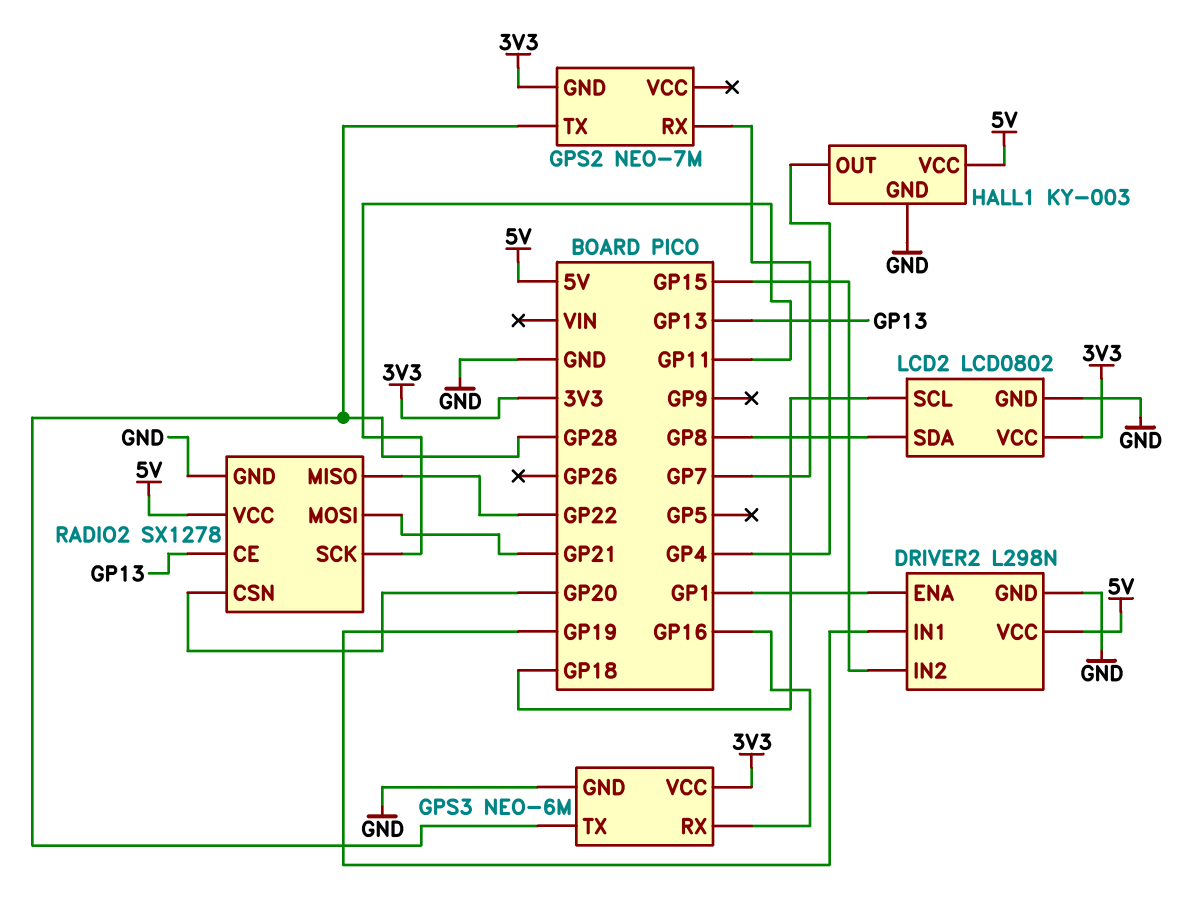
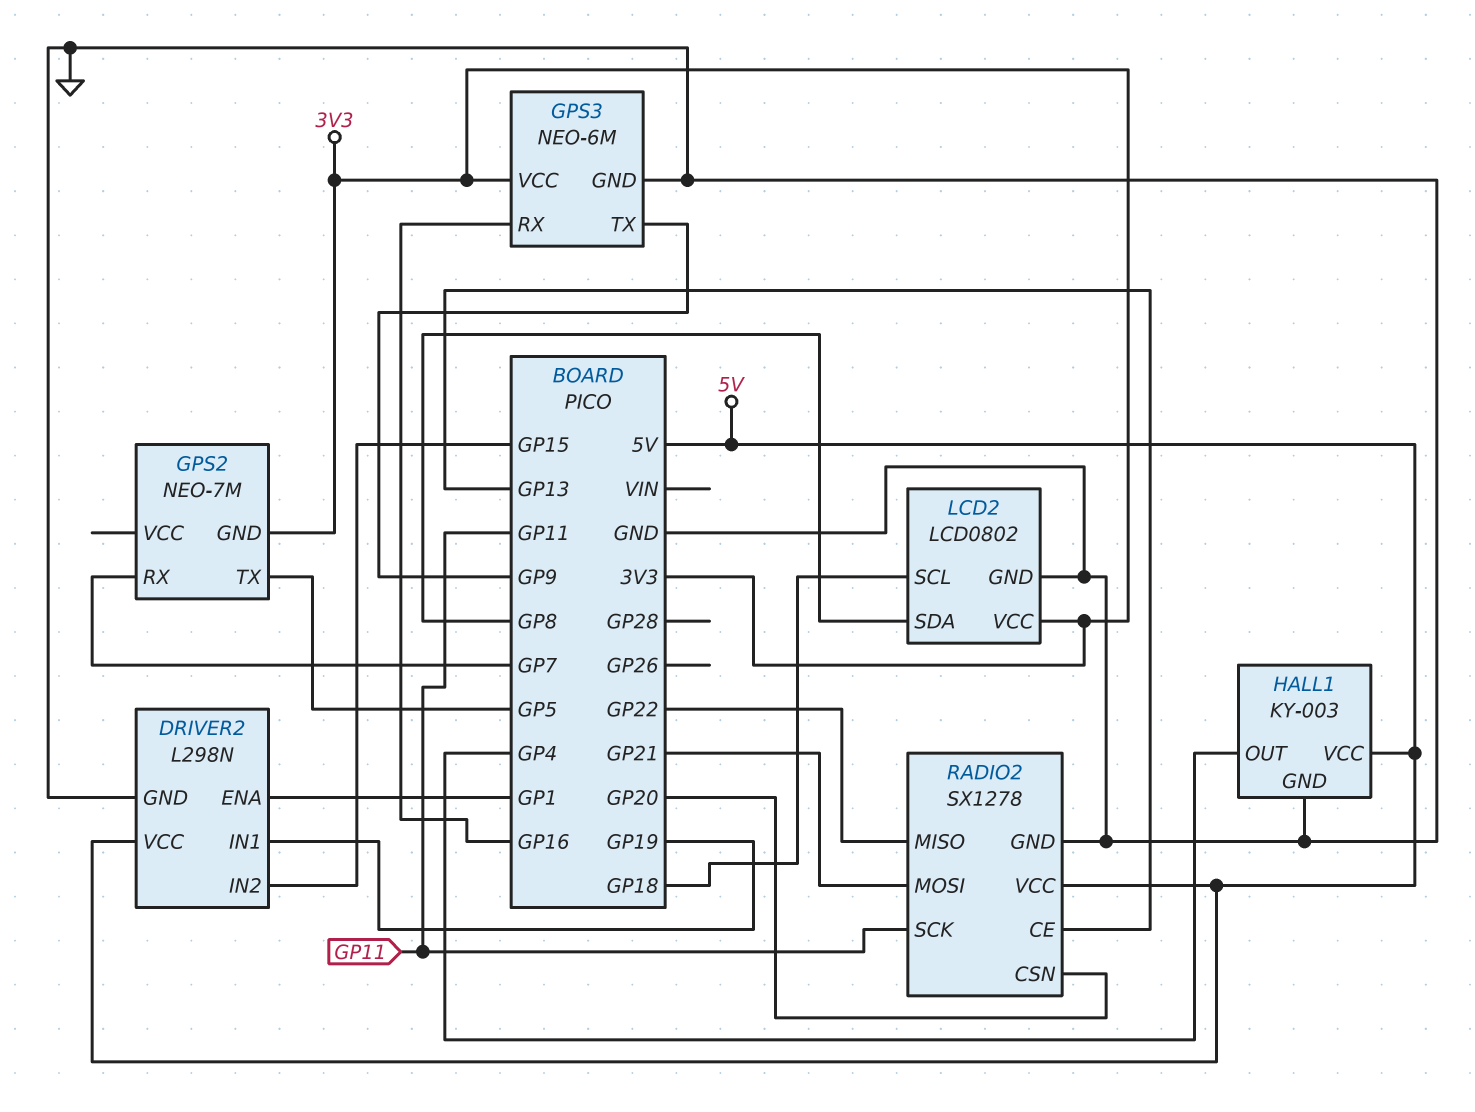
GPS2 pin TX: GP28 -> GP5
GPS3 pin TX: GP28 -> GP9

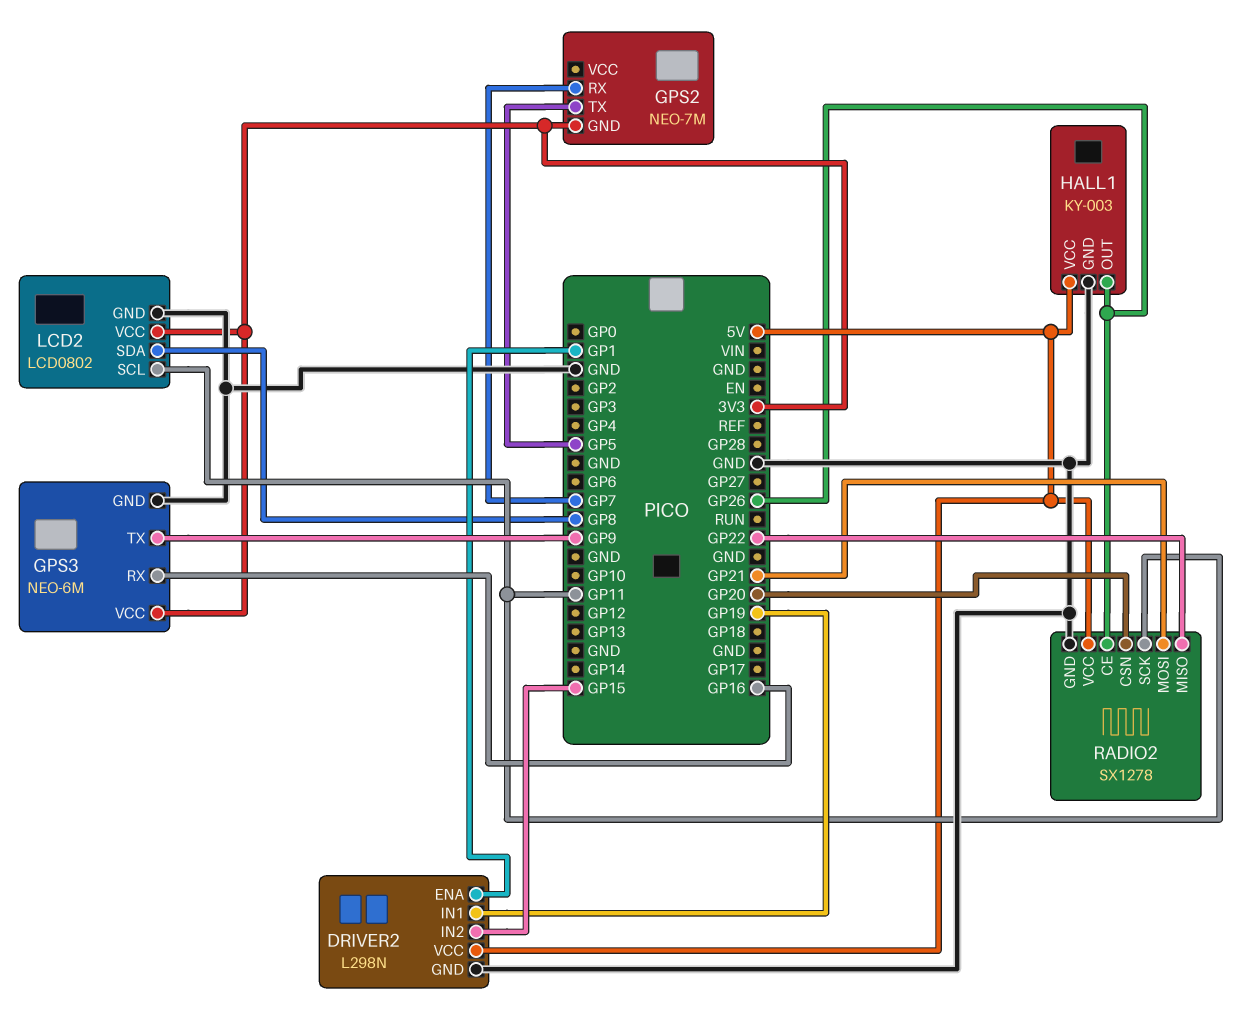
HALL1 pin OUT: GP4 -> GP26
LCD2 pin SCL: GP18 -> GP11
RADIO2 pin CE: GP13 -> GP26

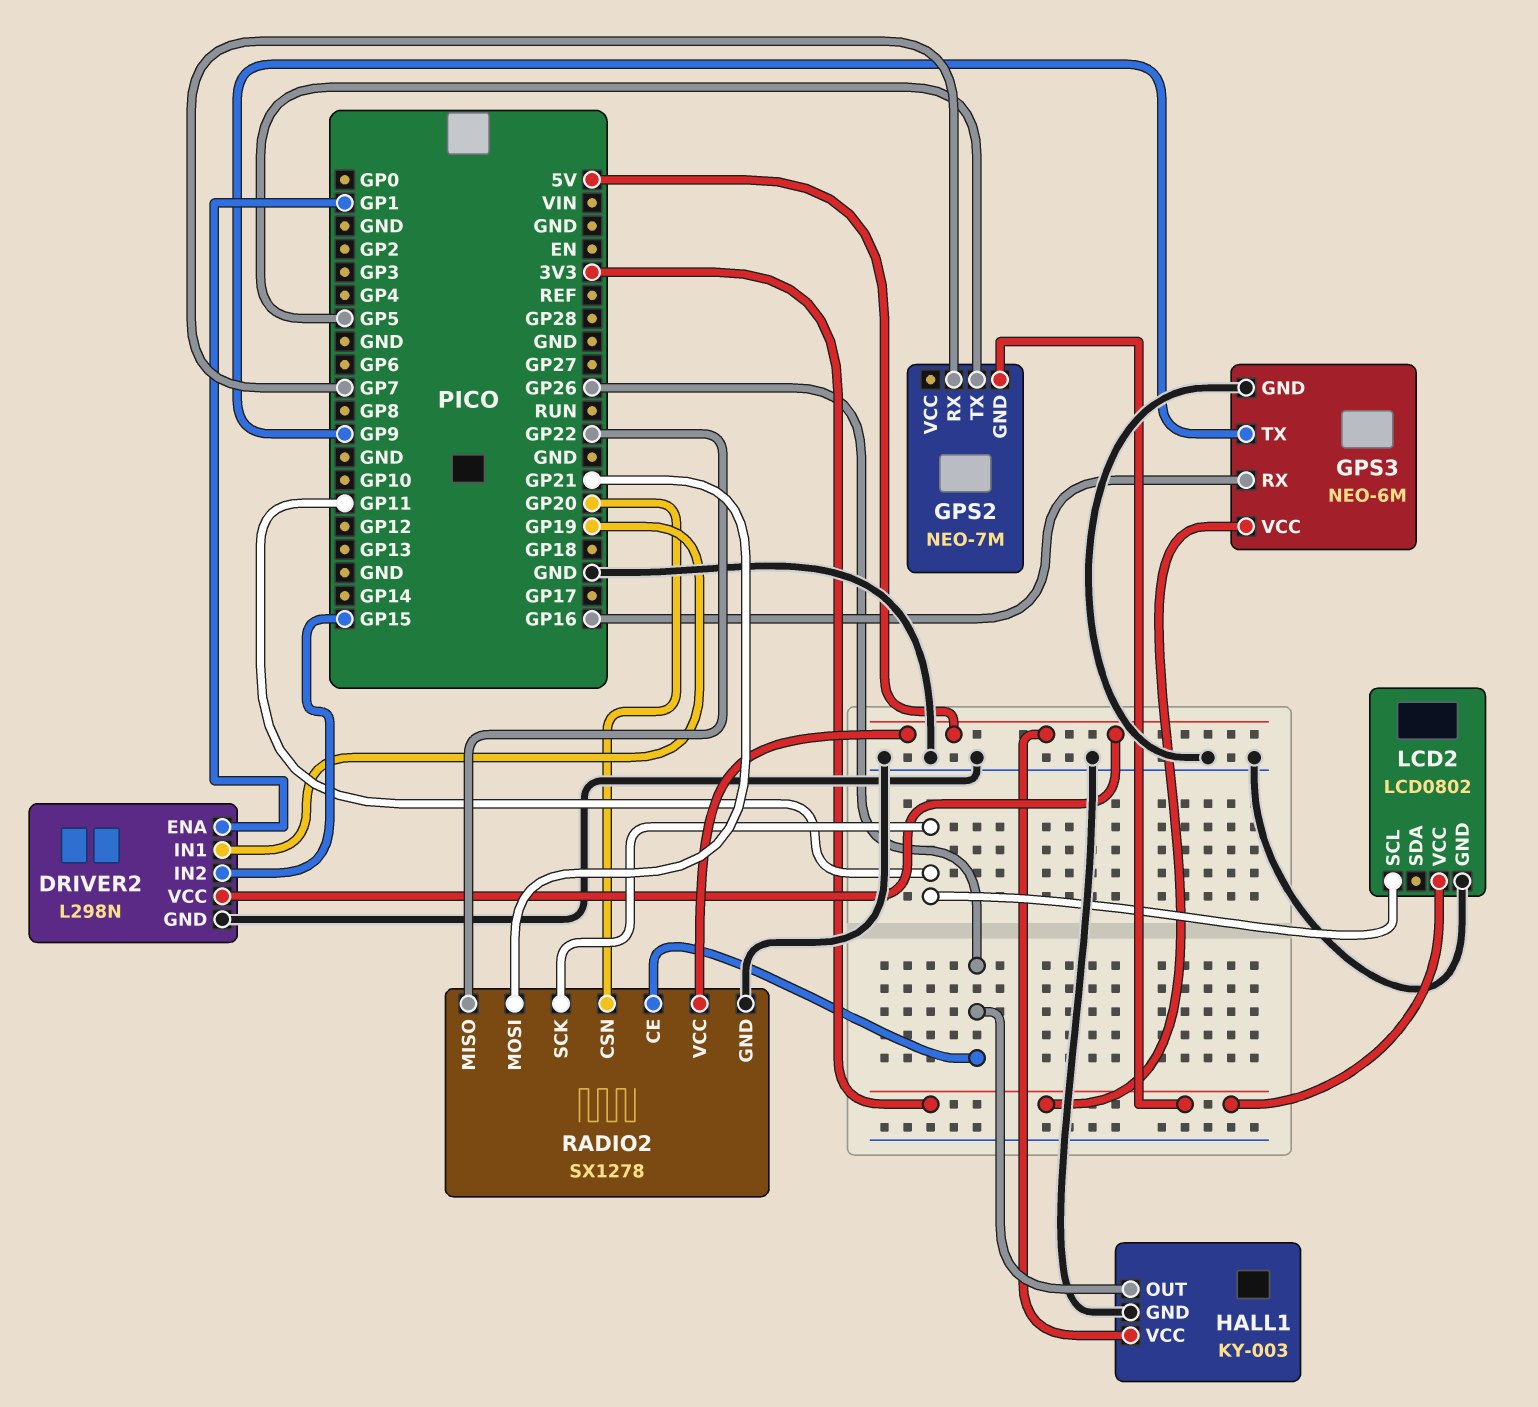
LCD2 pin SDA: GP8 -> none

